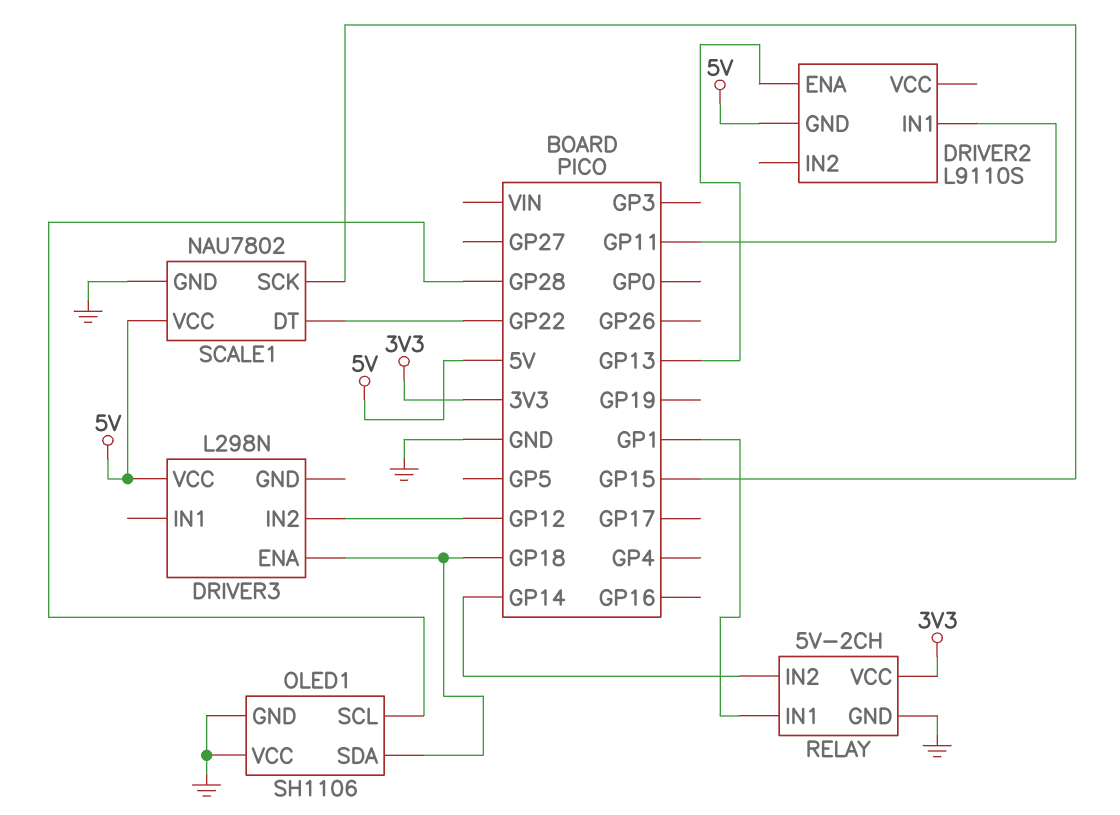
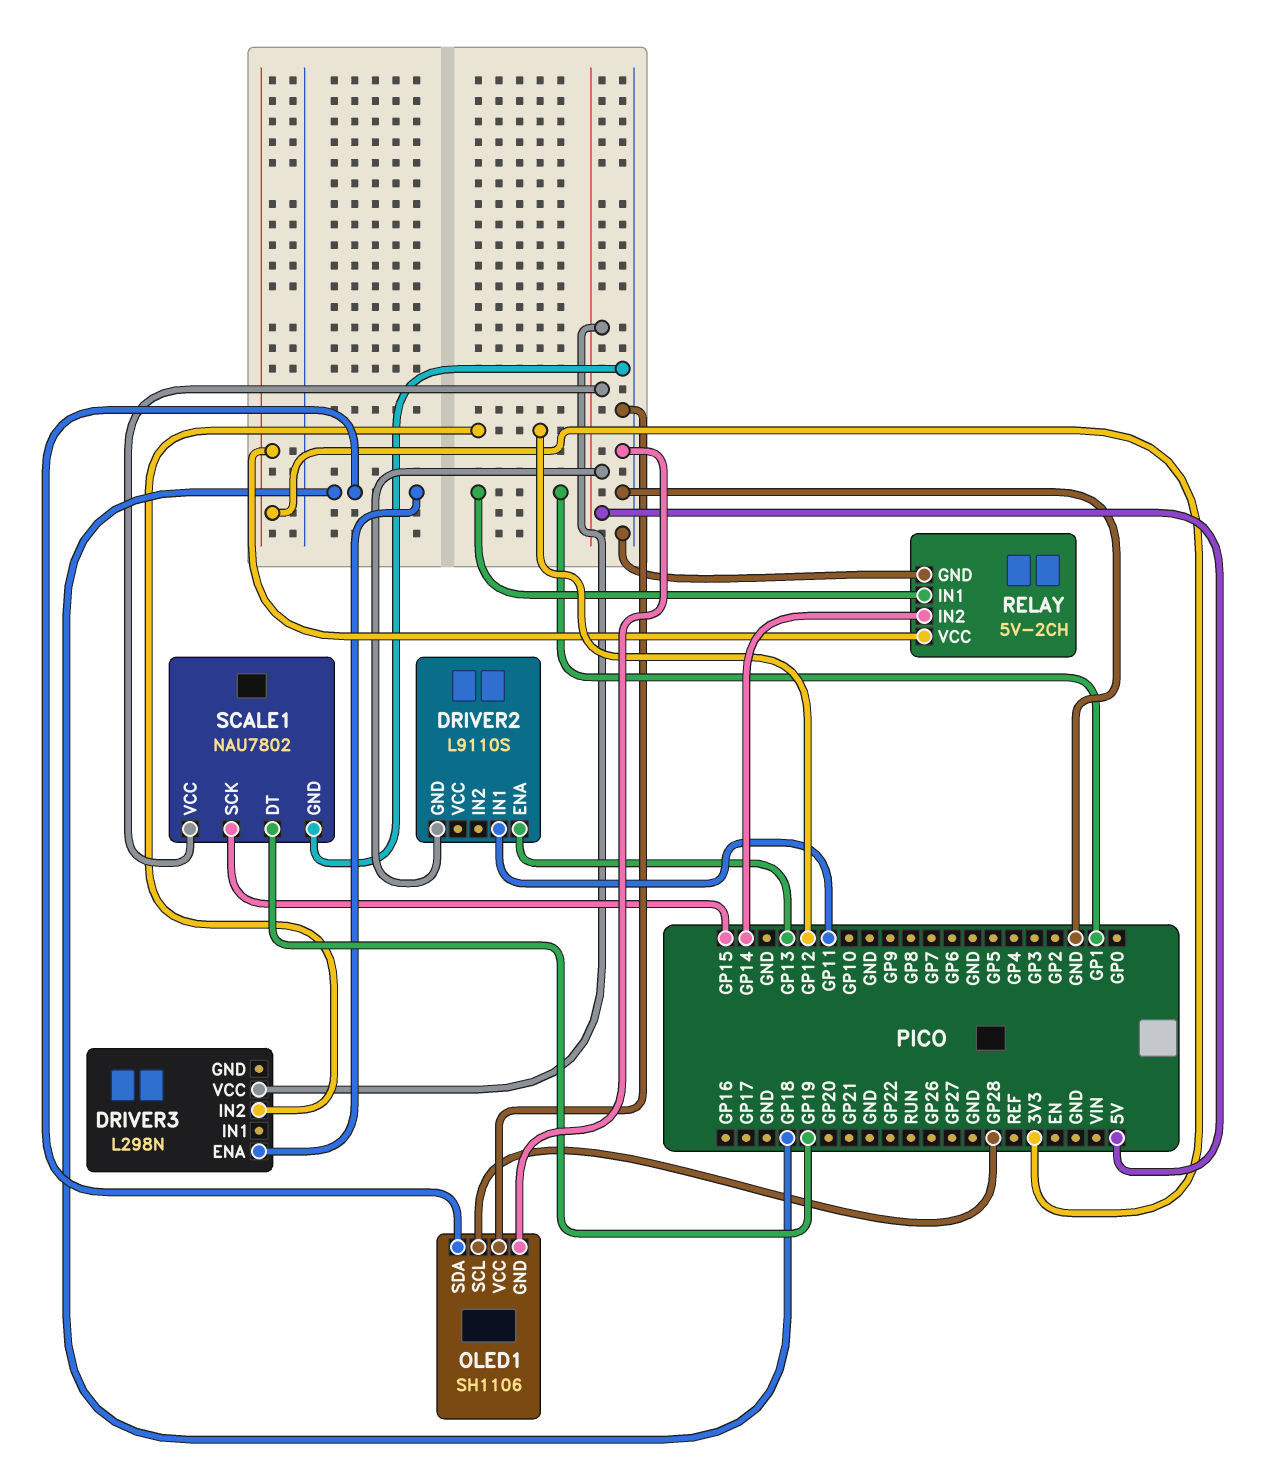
SCALE1 pin DT: GP22 -> GP19

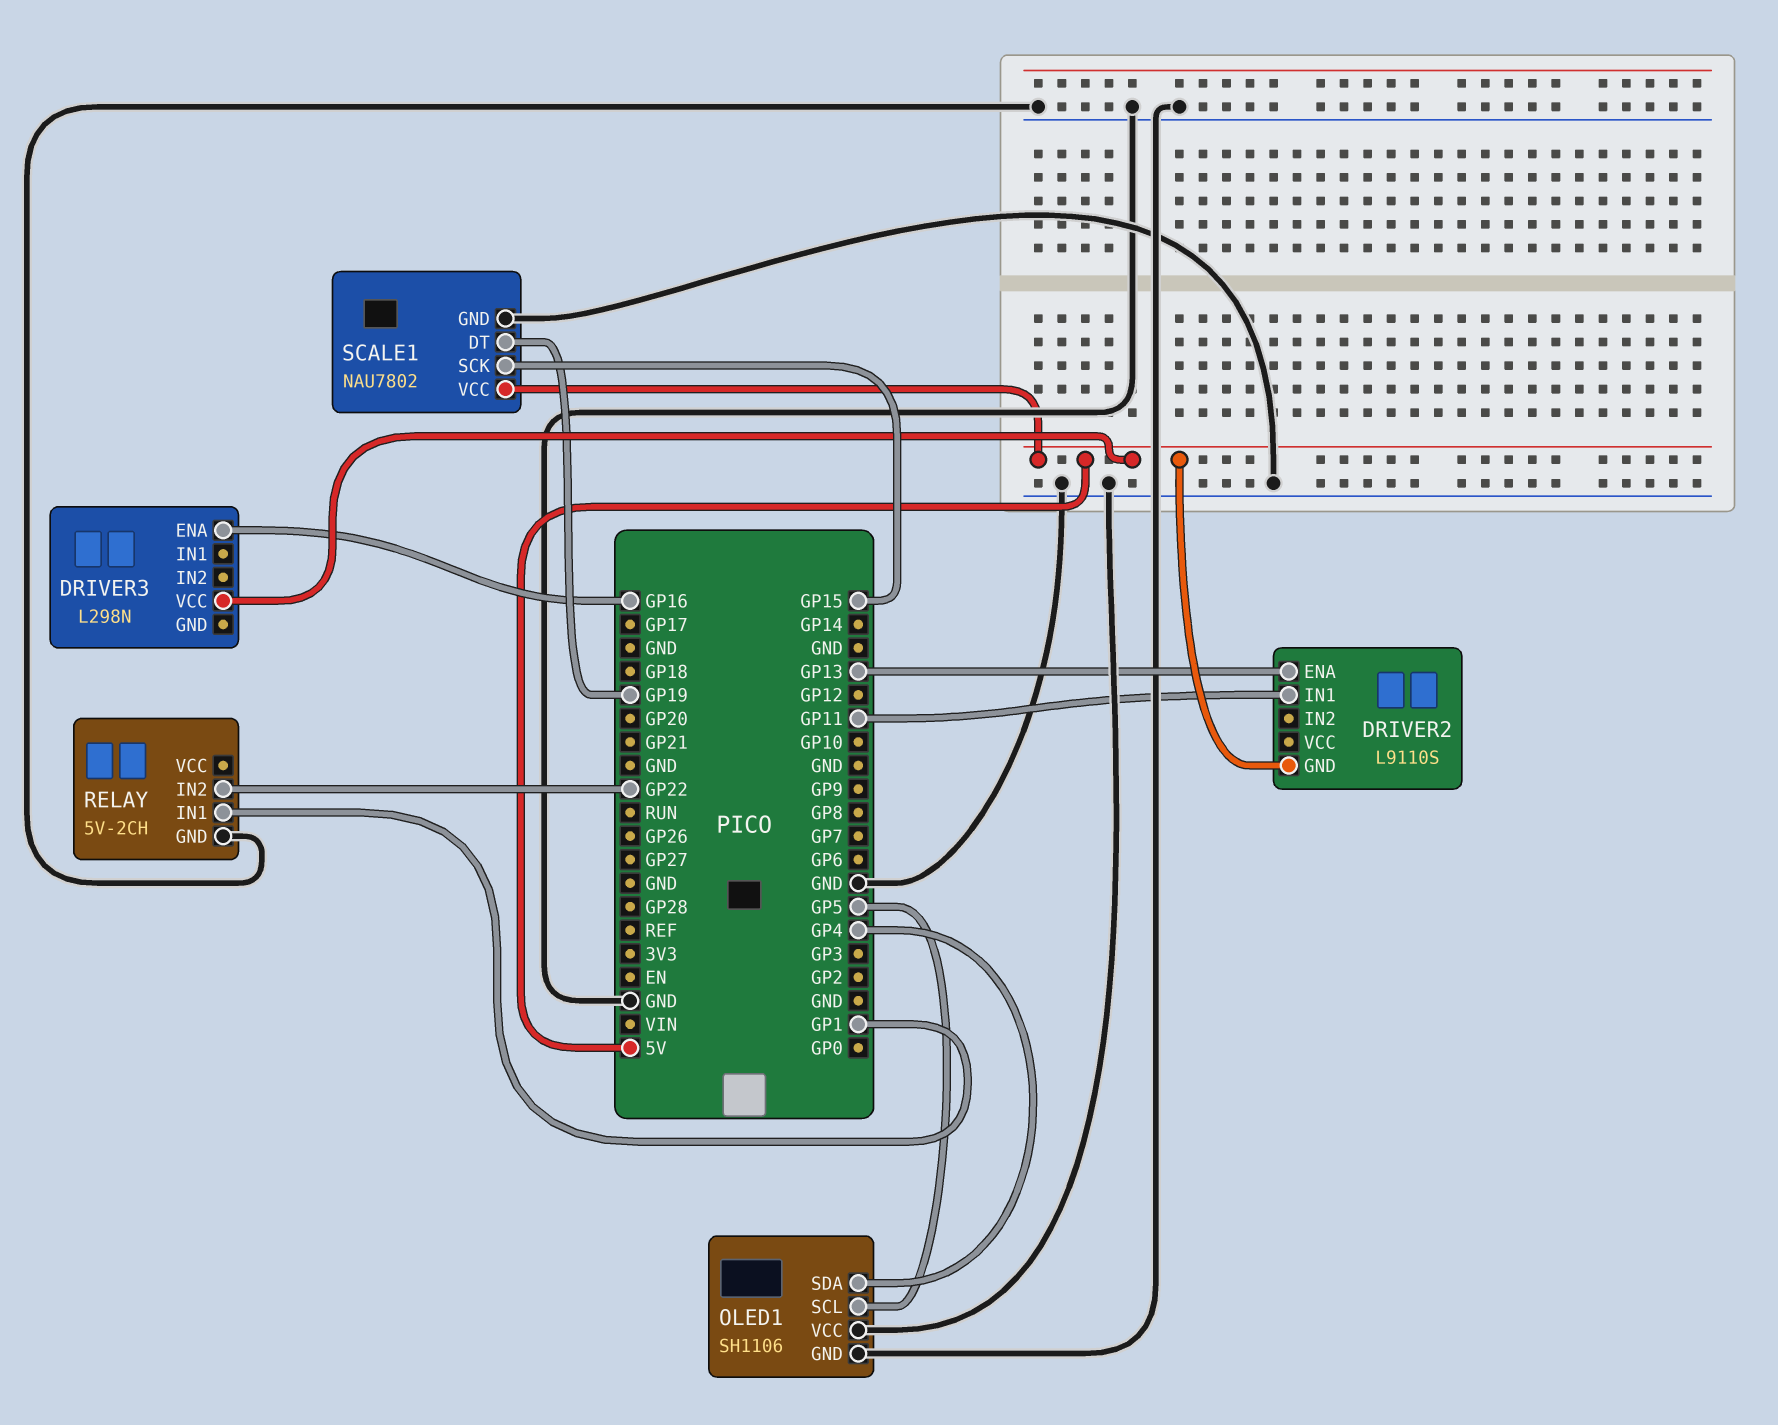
DRIVER3 pin ENA: GP18 -> GP16
DRIVER3 pin IN2: GP12 -> none
OLED1 pin SCL: GP28 -> GP5
OLED1 pin SDA: GP18 -> GP4
RELAY pin IN2: GP14 -> GP22
RELAY pin VCC: 3V3 -> none

